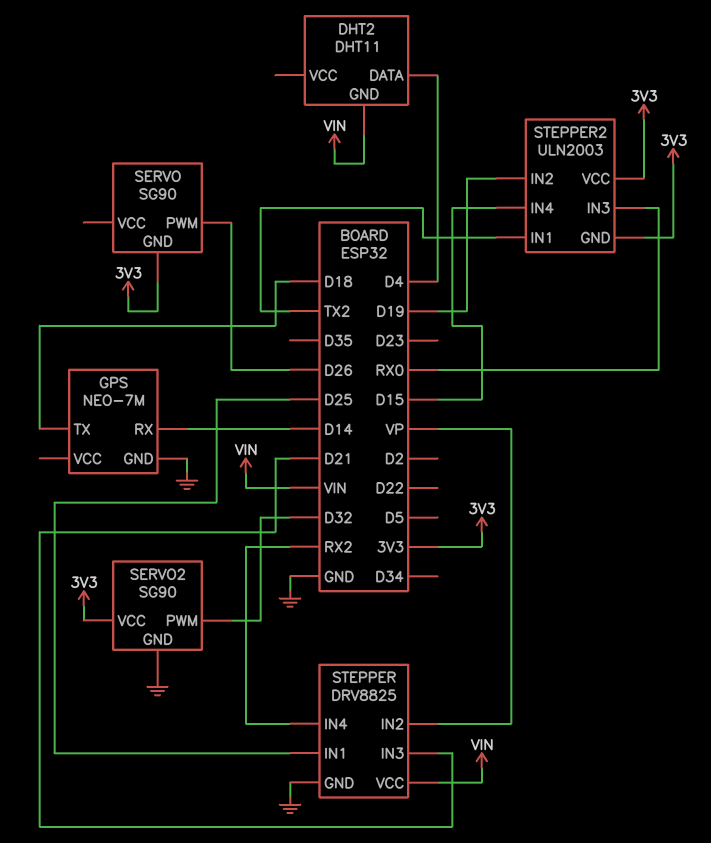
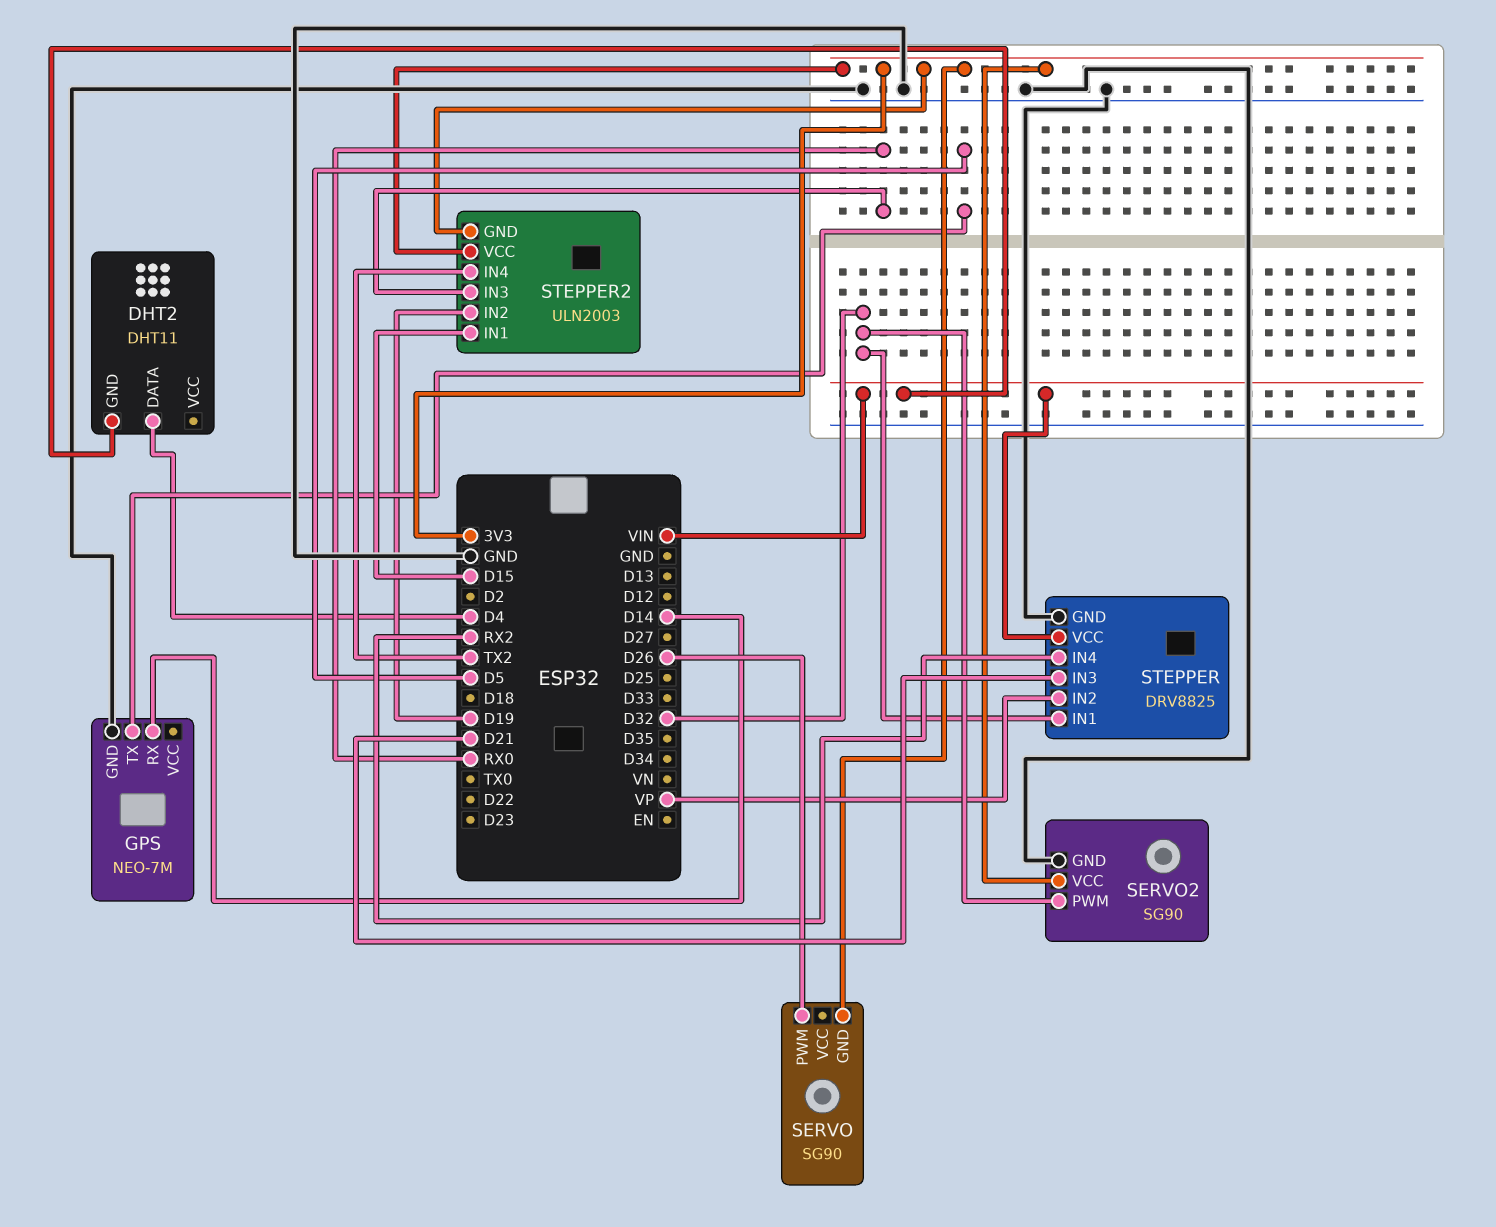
GPS pin TX: D18 -> D5
STEPPER pin IN1: D25 -> D32
STEPPER2 pin IN1: TX2 -> D15
STEPPER2 pin IN4: D15 -> TX2

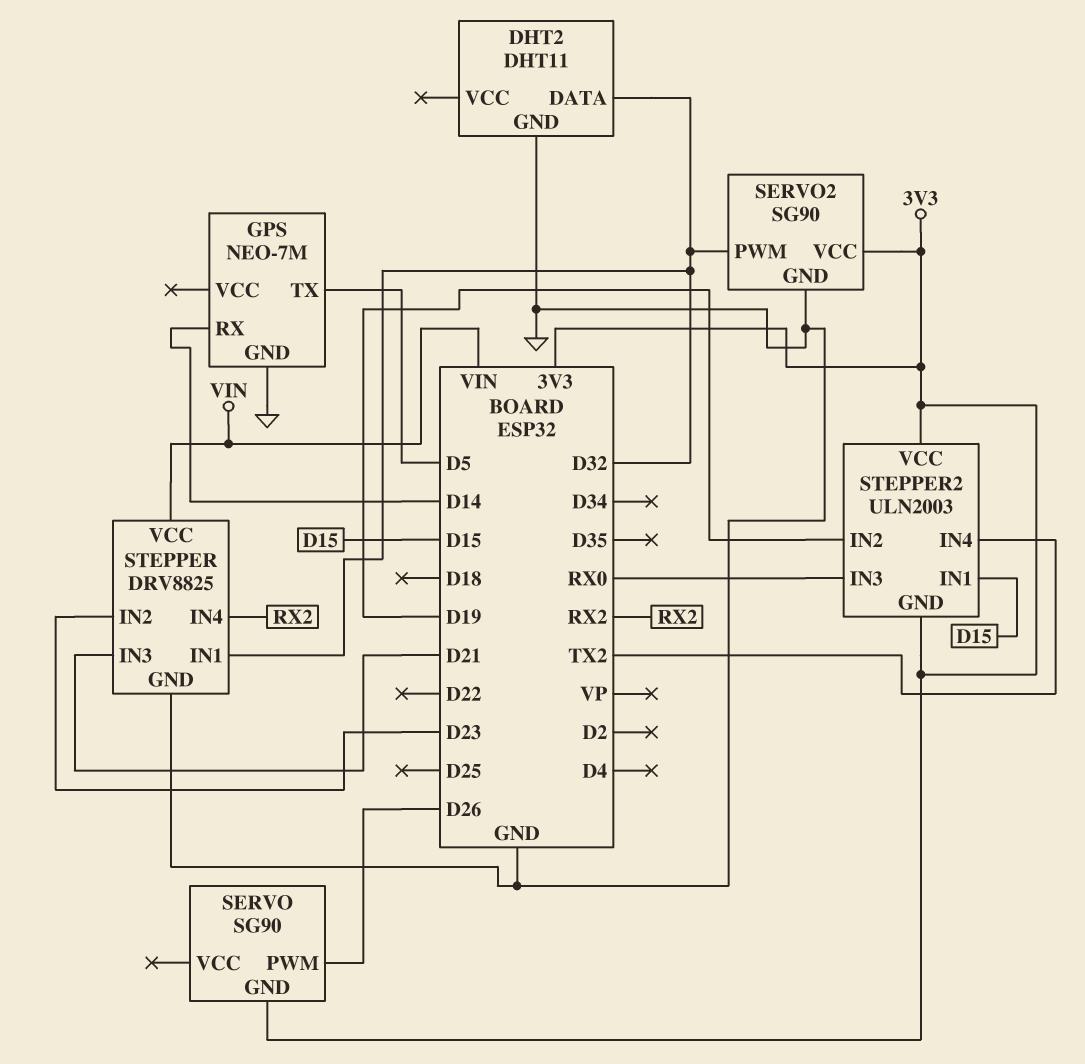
DHT2 pin DATA: D4 -> D32
DHT2 pin GND: VIN -> GND
STEPPER pin IN2: VP -> D23

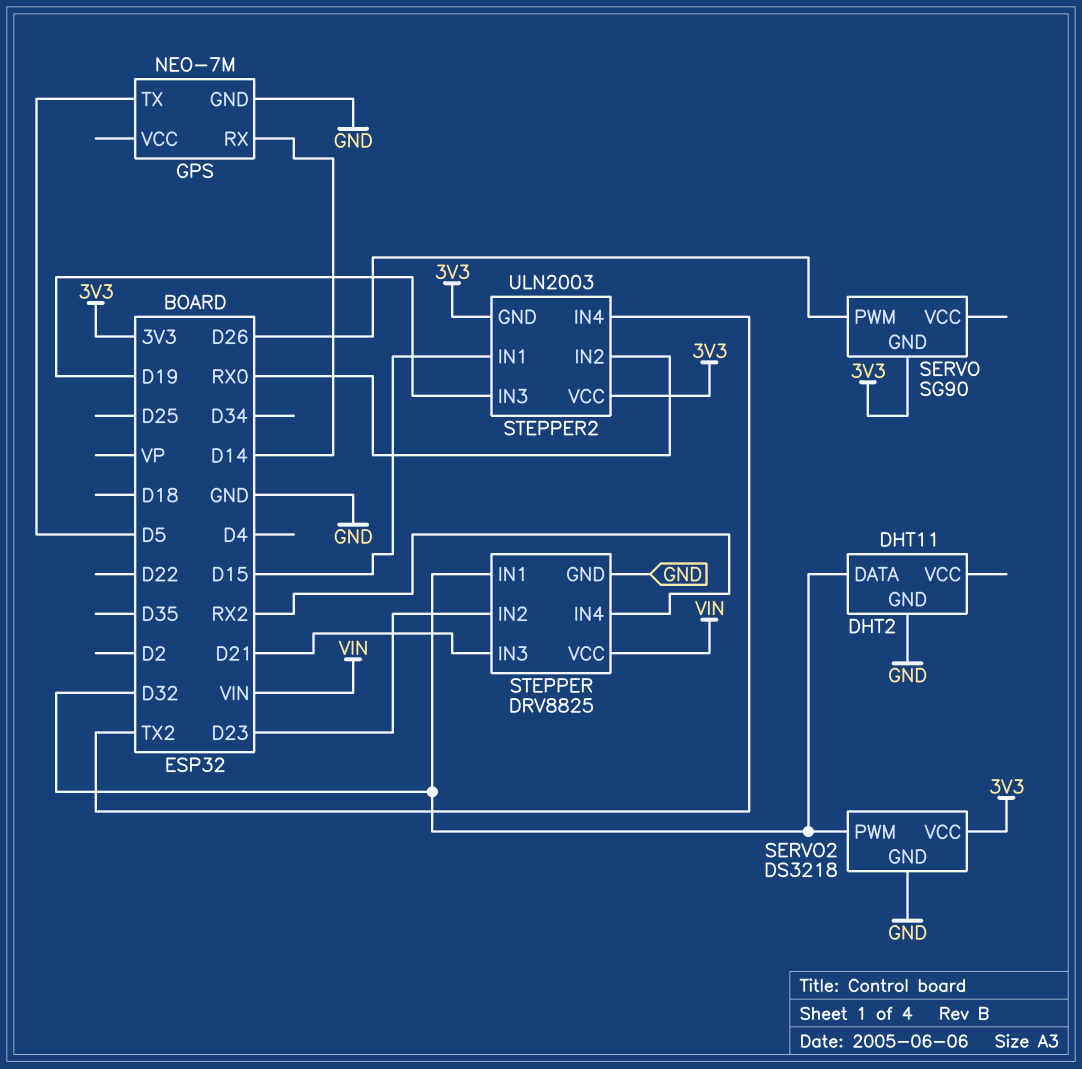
SERVO2: SG90 -> DS3218
STEPPER2 pin IN2: D19 -> RX0
STEPPER2 pin IN3: RX0 -> D19

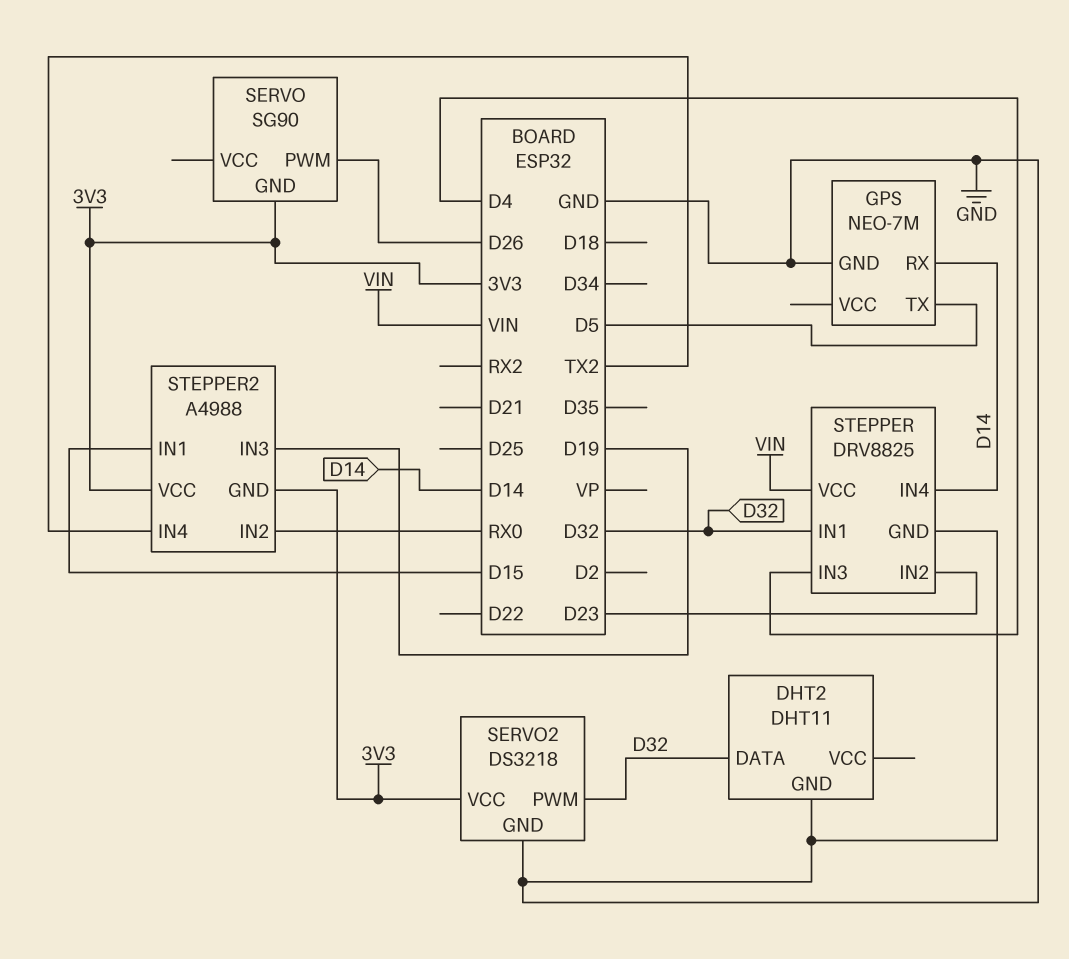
STEPPER pin IN3: D21 -> D4
STEPPER pin IN4: RX2 -> D14
STEPPER2: ULN2003 -> A4988

